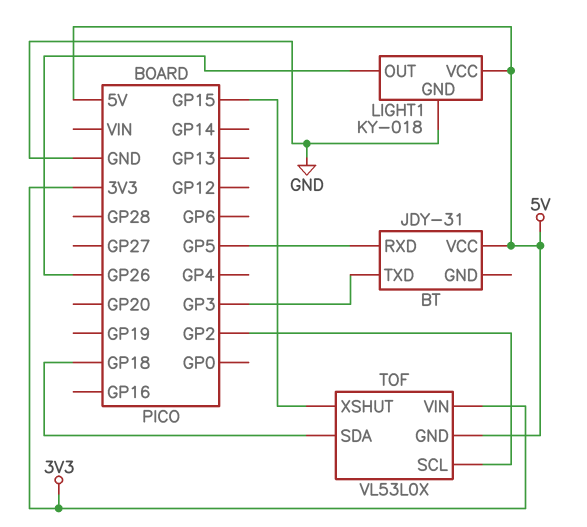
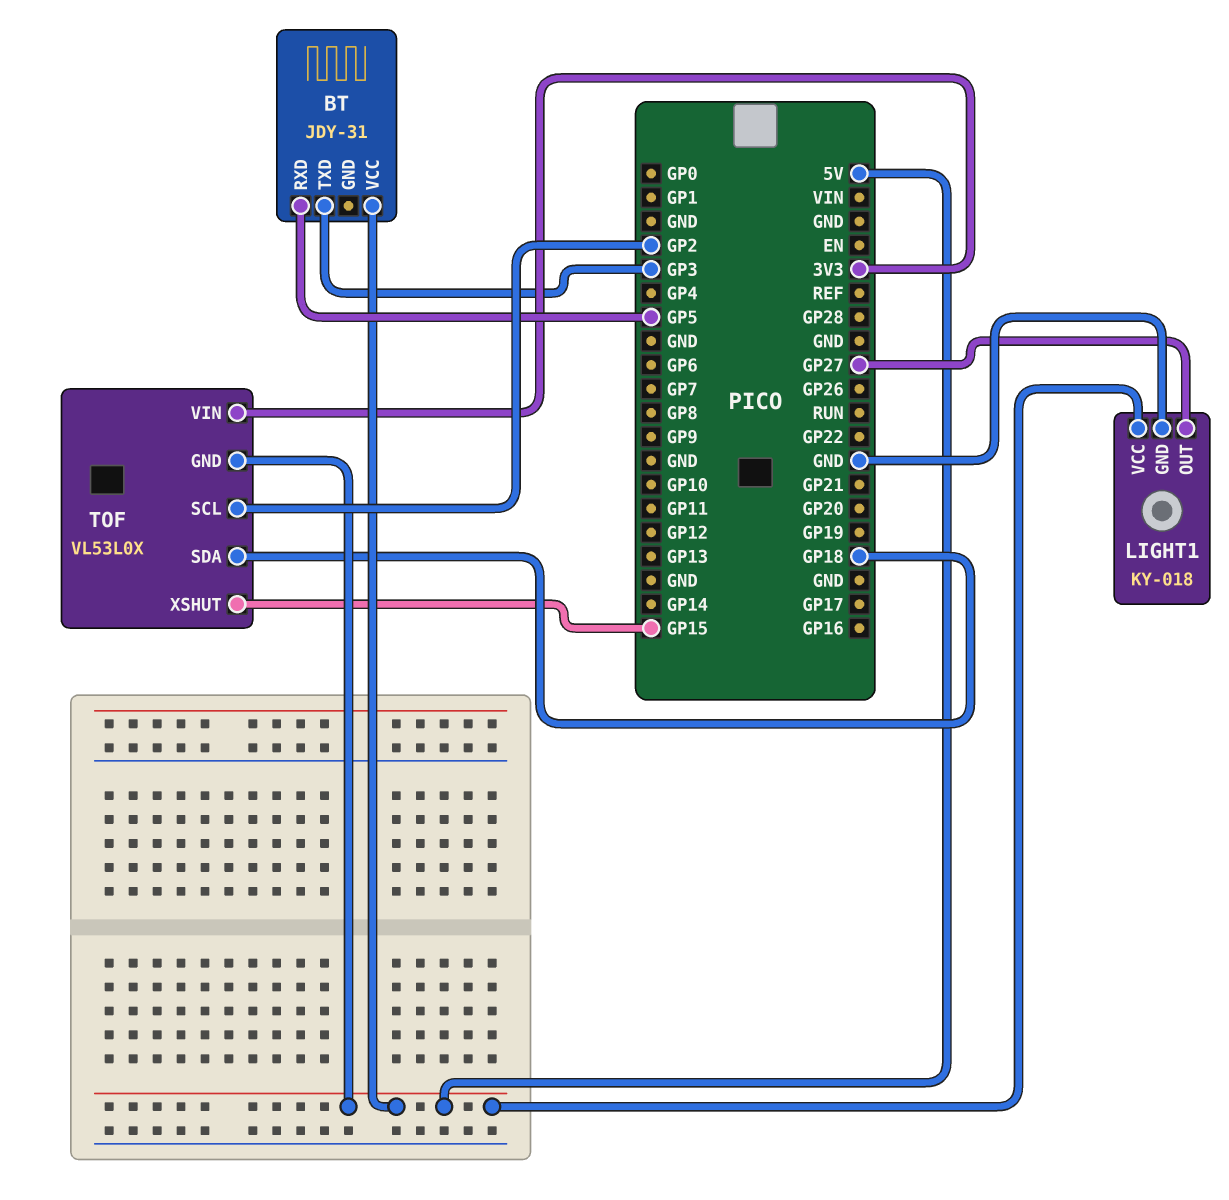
LIGHT1 pin OUT: GP26 -> GP27

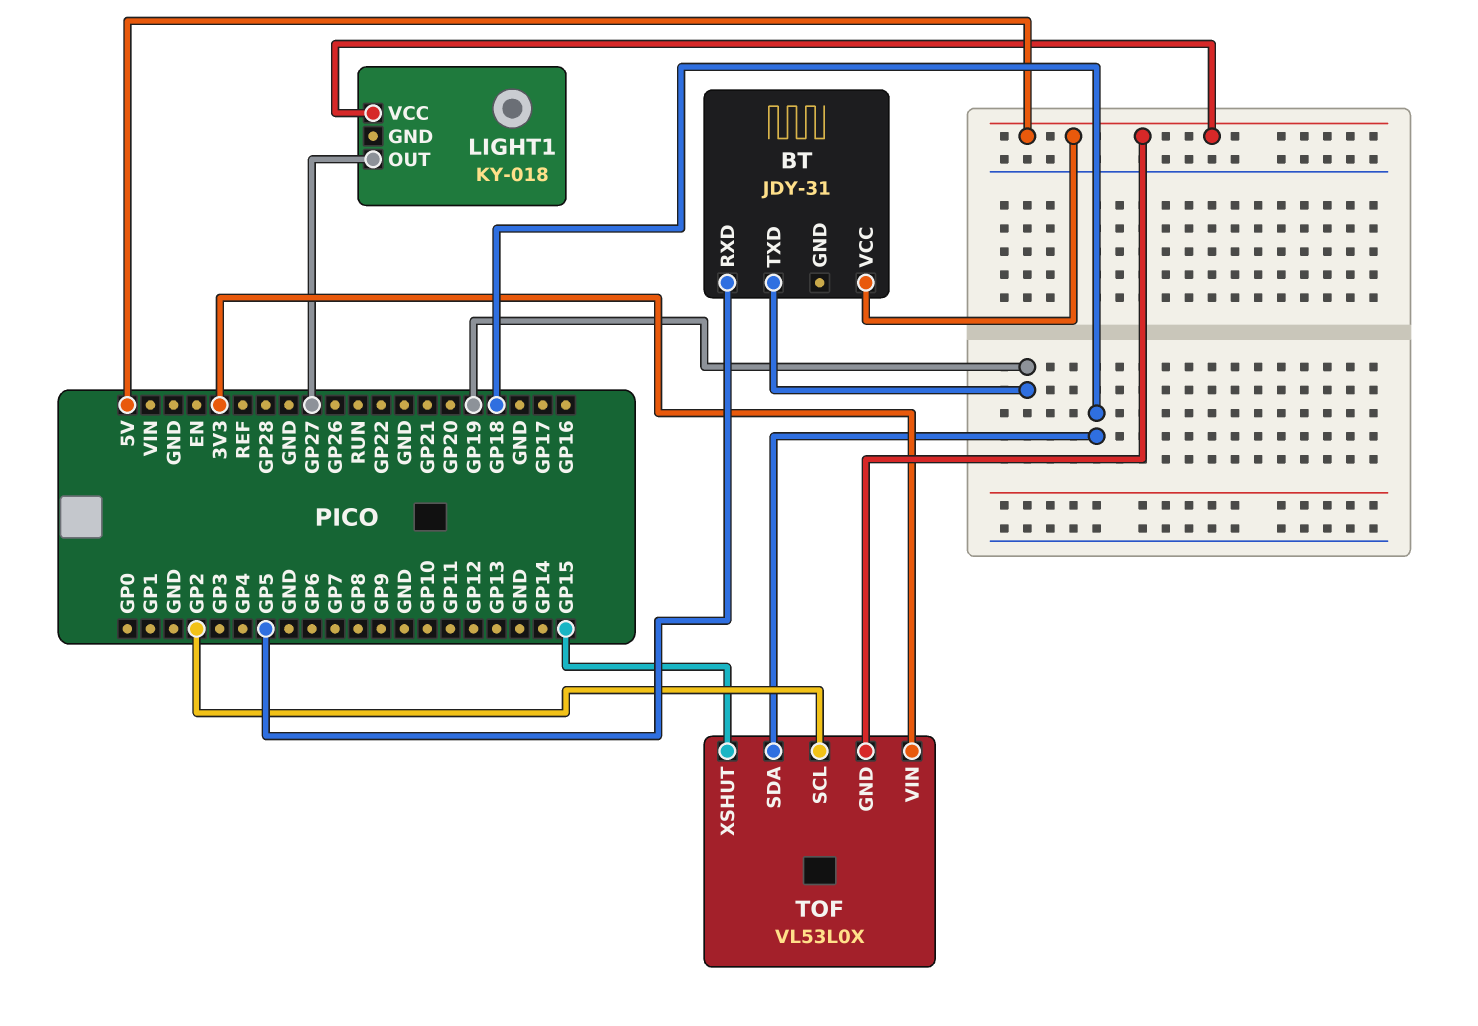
BT pin TXD: GP3 -> GP19
LIGHT1 pin GND: GND -> none

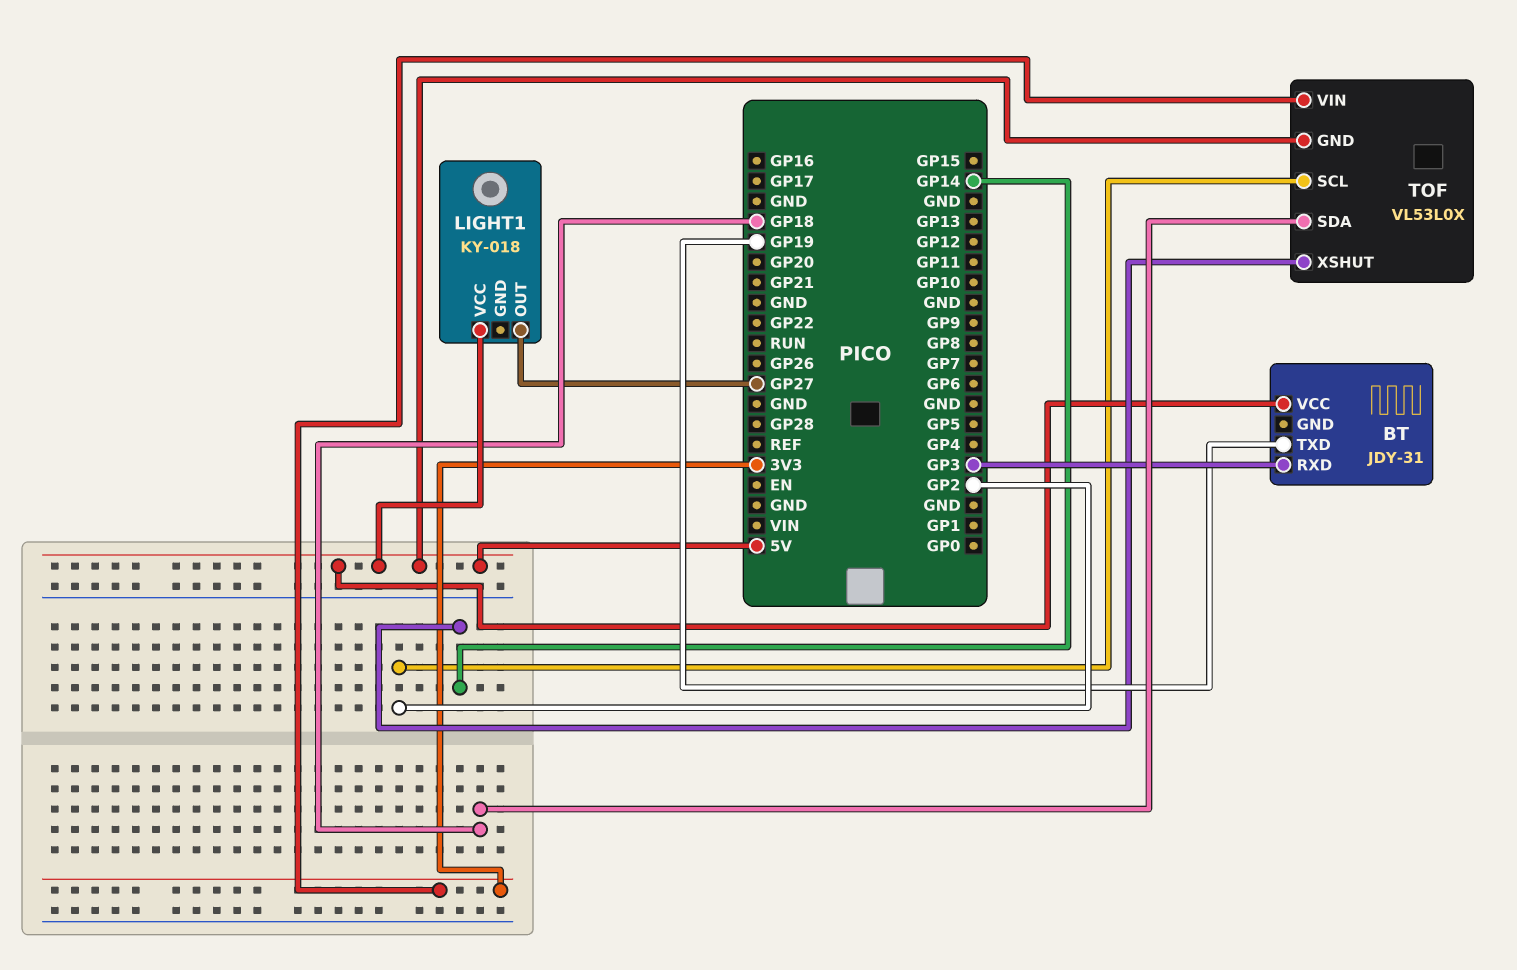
BT pin RXD: GP5 -> GP3
TOF pin XSHUT: GP15 -> GP14

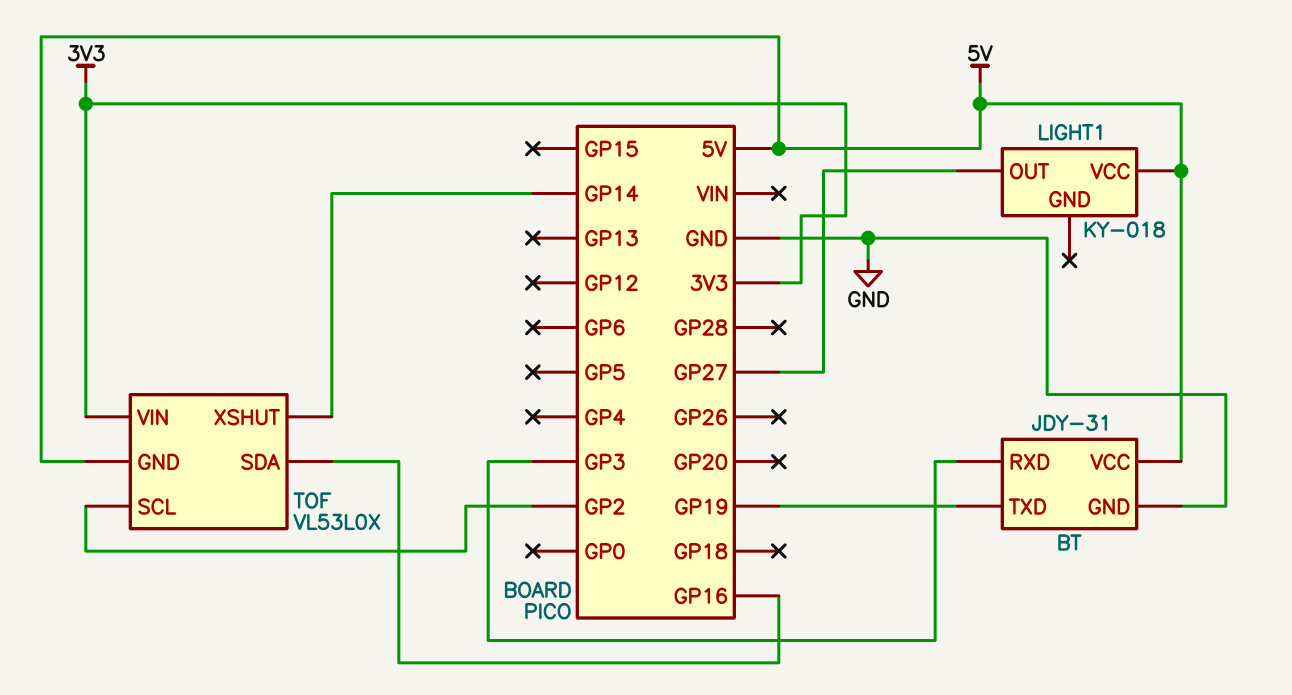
BT pin GND: none -> GND
TOF pin SDA: GP18 -> GP16

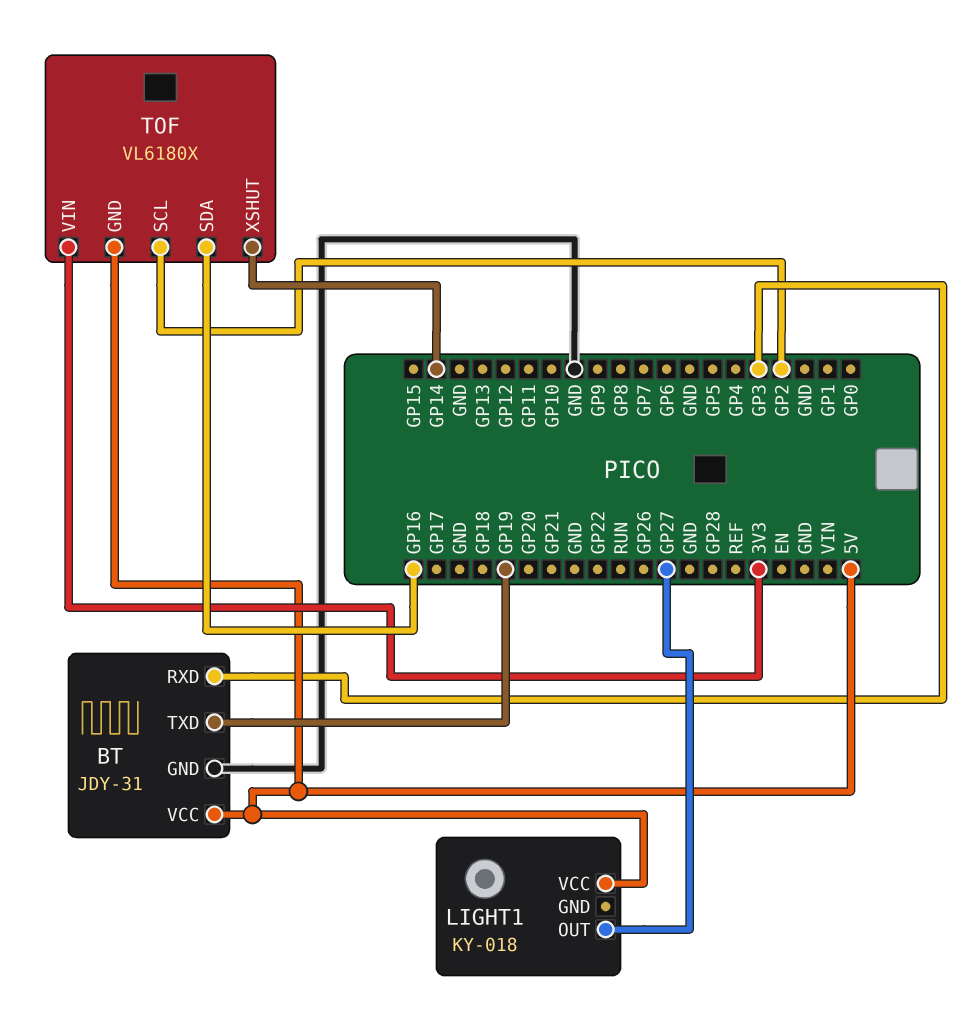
TOF: VL53L0X -> VL6180X

